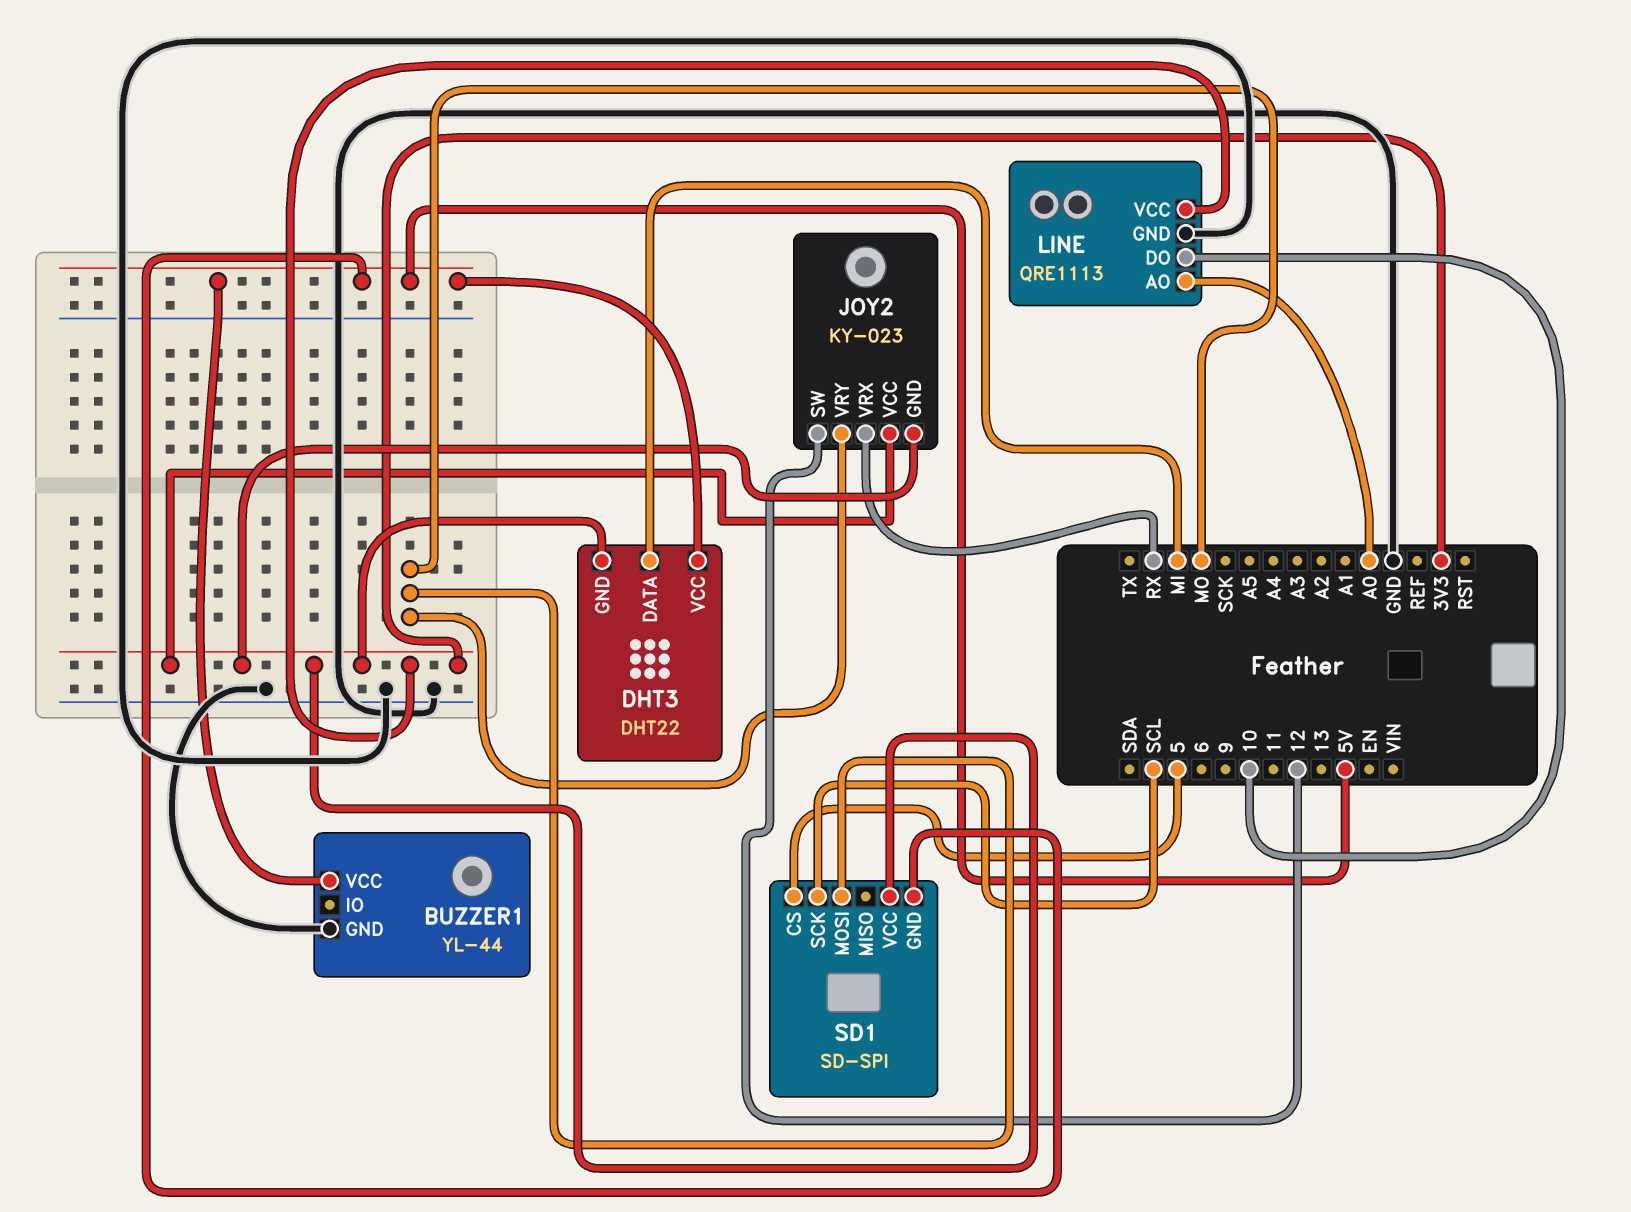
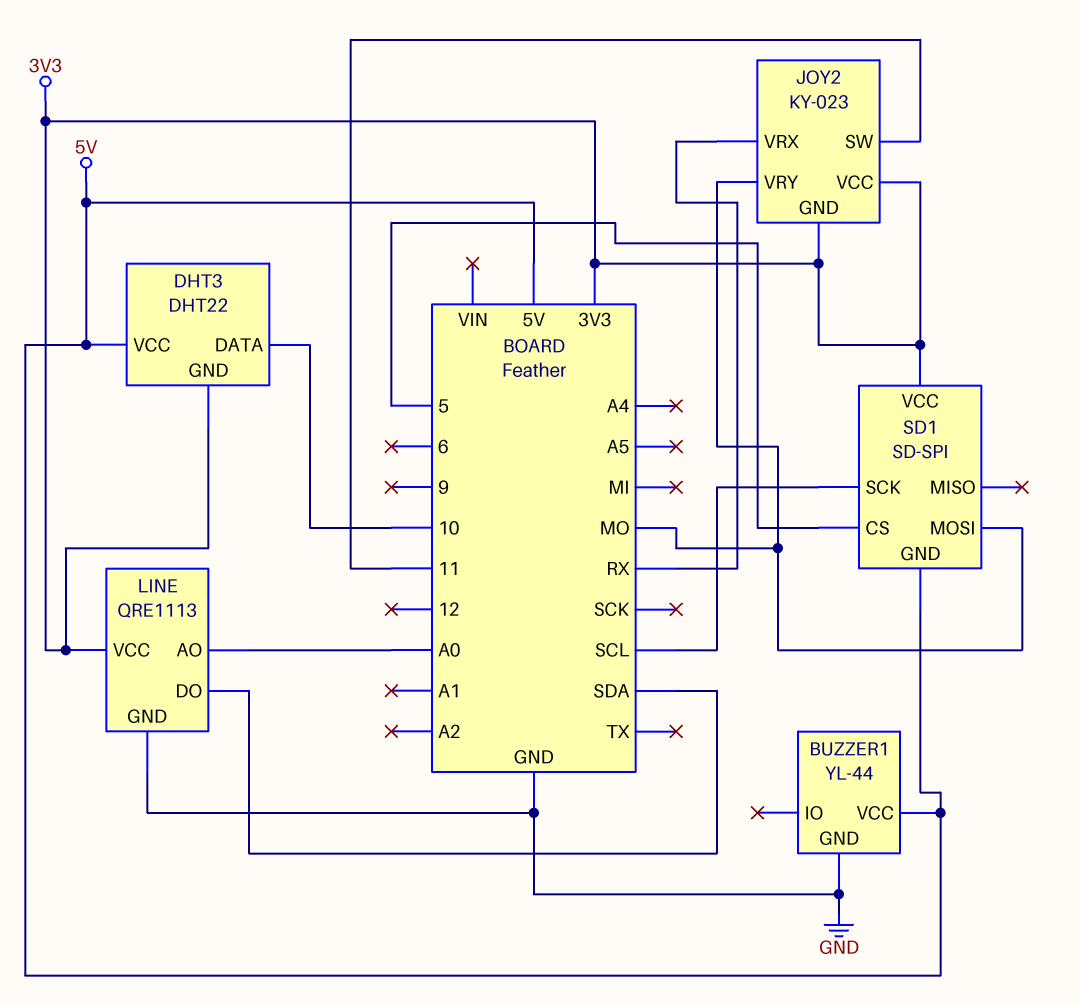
DHT3 pin DATA: MI -> 10
JOY2 pin SW: 12 -> 11
LINE pin DO: 10 -> SDA

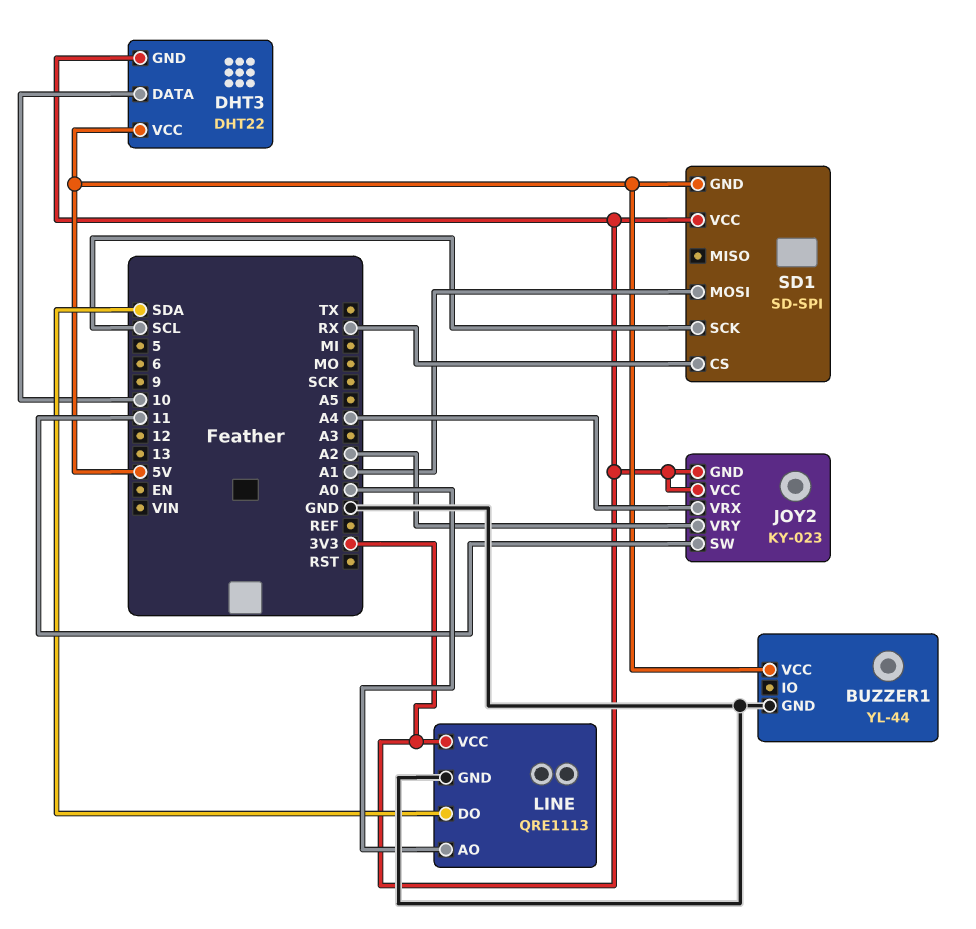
JOY2 pin VRX: RX -> A4
JOY2 pin VRY: MO -> A2
SD1 pin CS: 5 -> RX
SD1 pin MOSI: MO -> A1

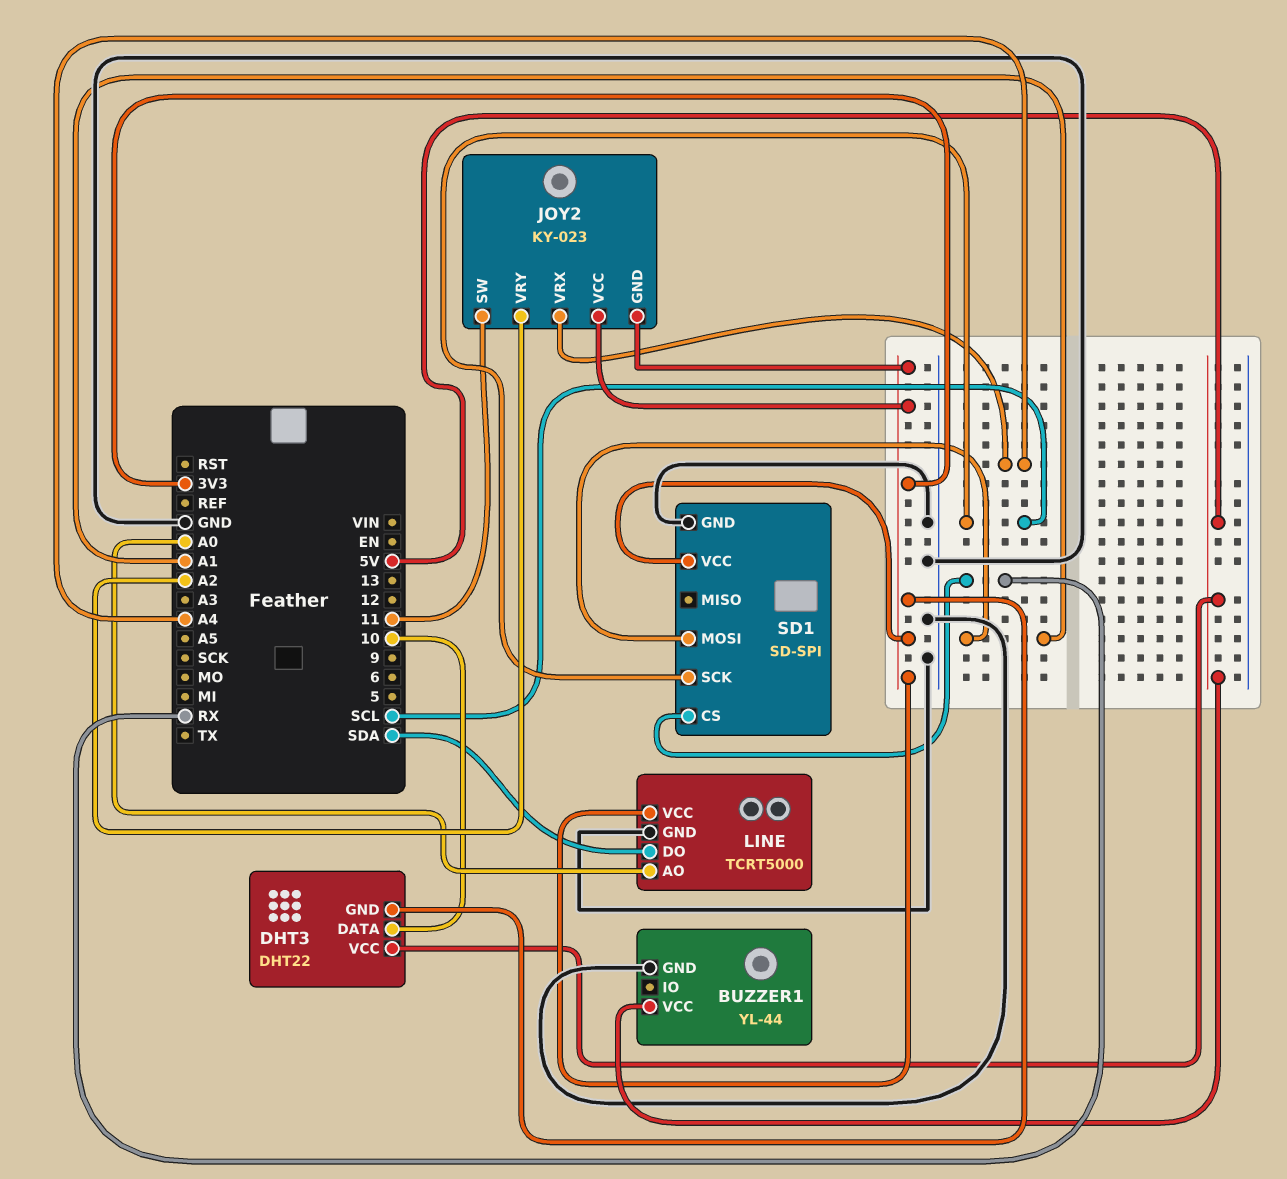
LINE: QRE1113 -> TCRT5000
SD1 pin GND: 5V -> GND

